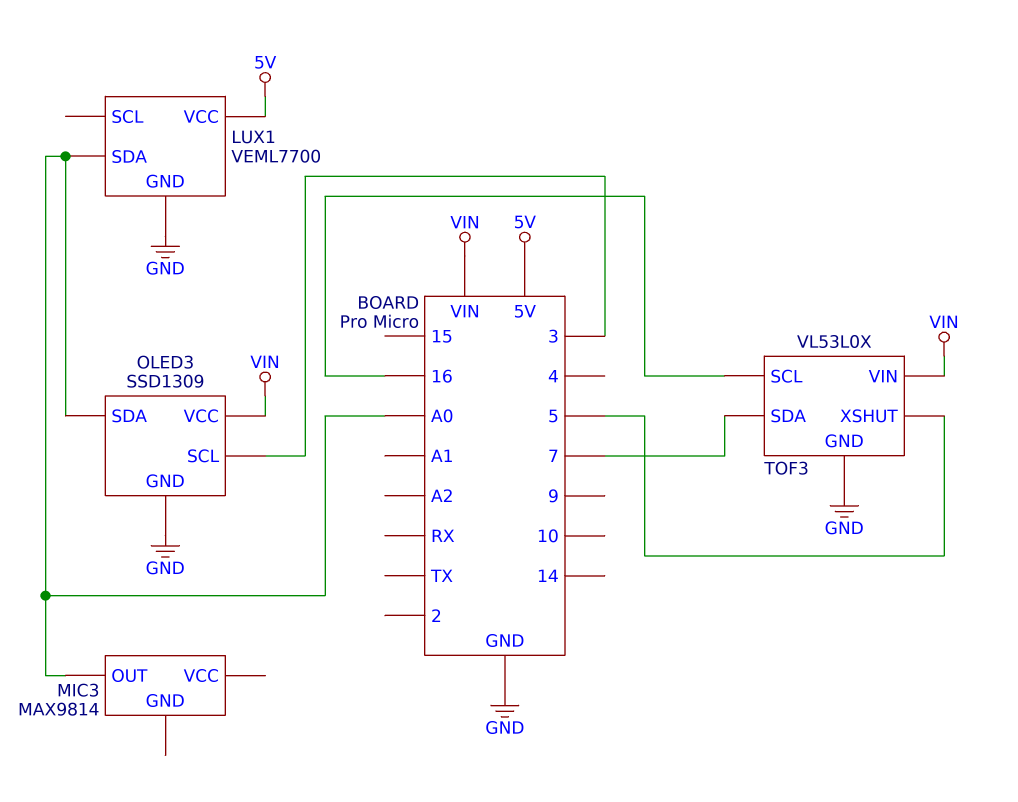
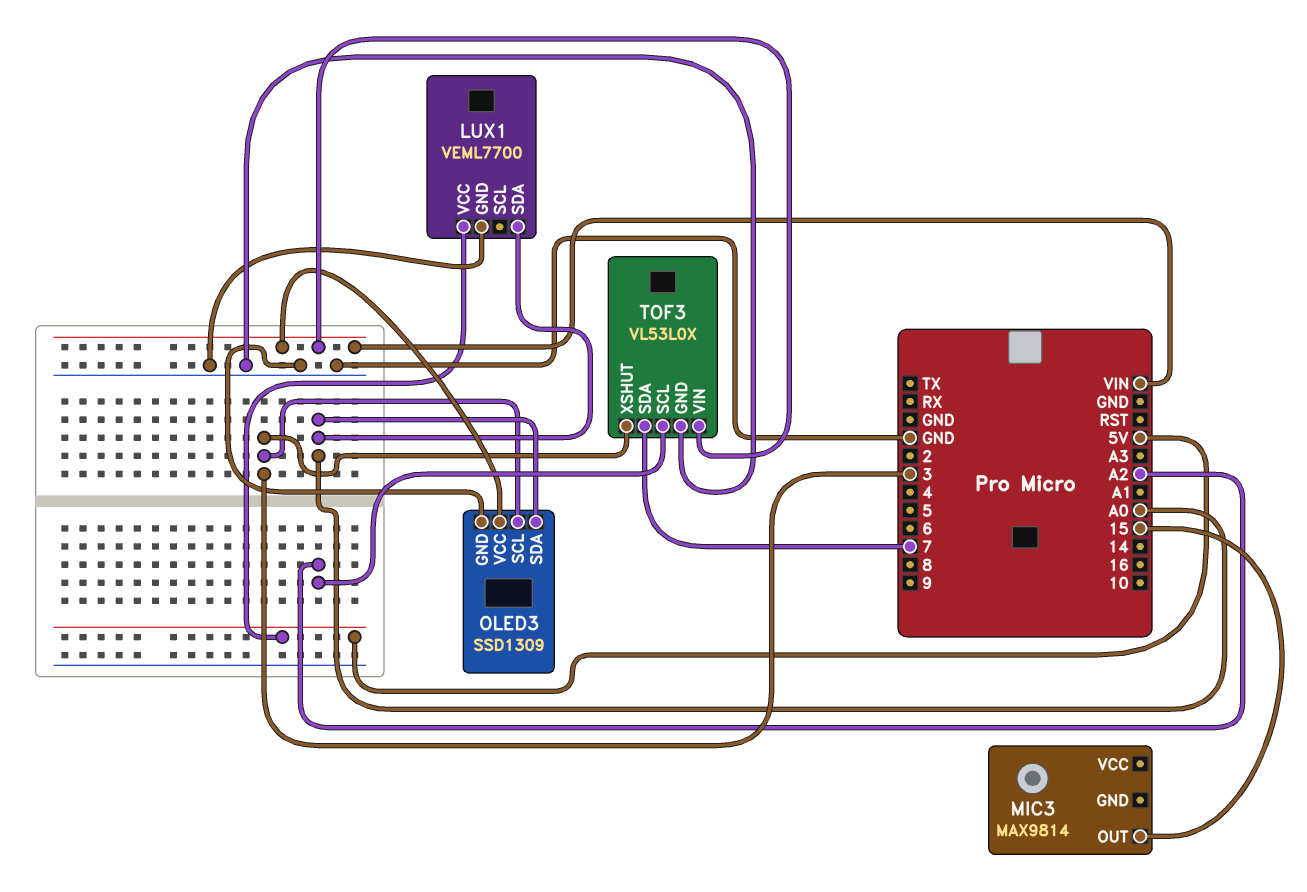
MIC3 pin OUT: A0 -> 15
TOF3 pin SCL: 16 -> A2
TOF3 pin XSHUT: 5 -> 3

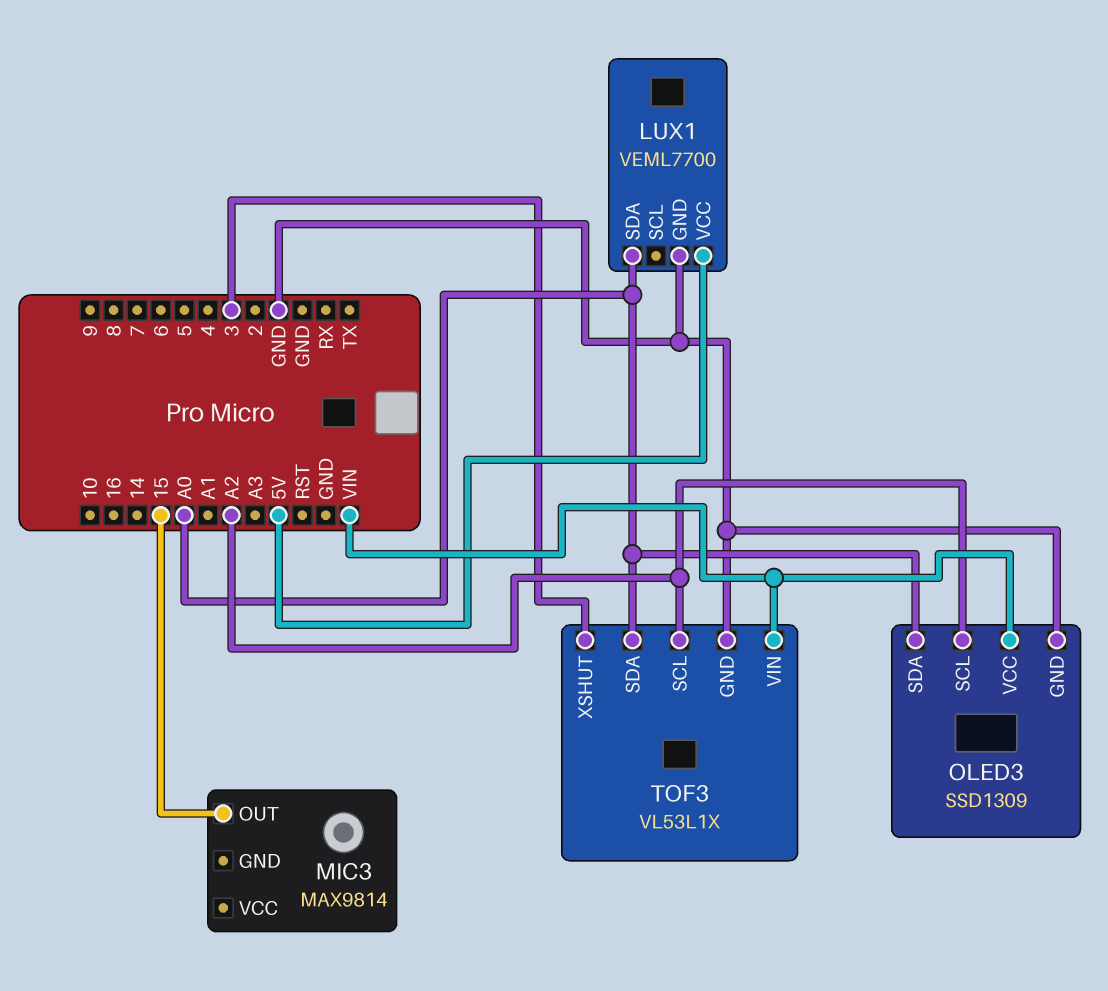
OLED3 pin SCL: 3 -> A2
TOF3: VL53L0X -> VL53L1X
TOF3 pin SDA: 7 -> A0

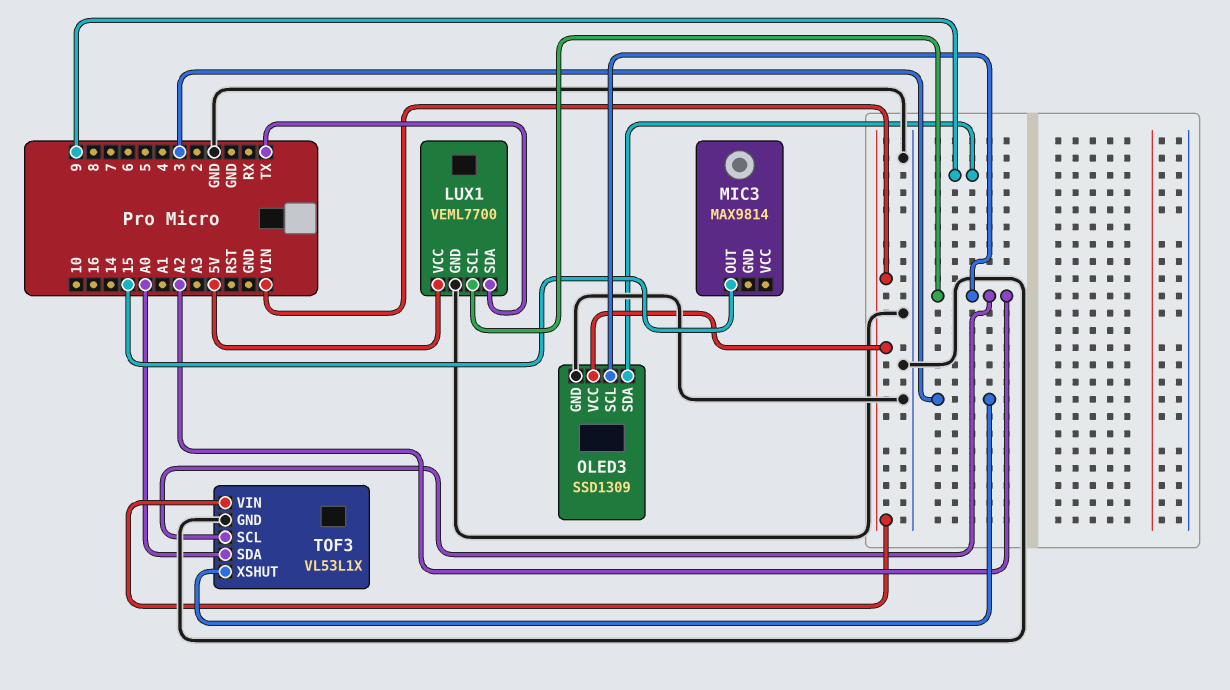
LUX1 pin SCL: none -> A2
LUX1 pin SDA: A0 -> TX
OLED3 pin SDA: A0 -> 9

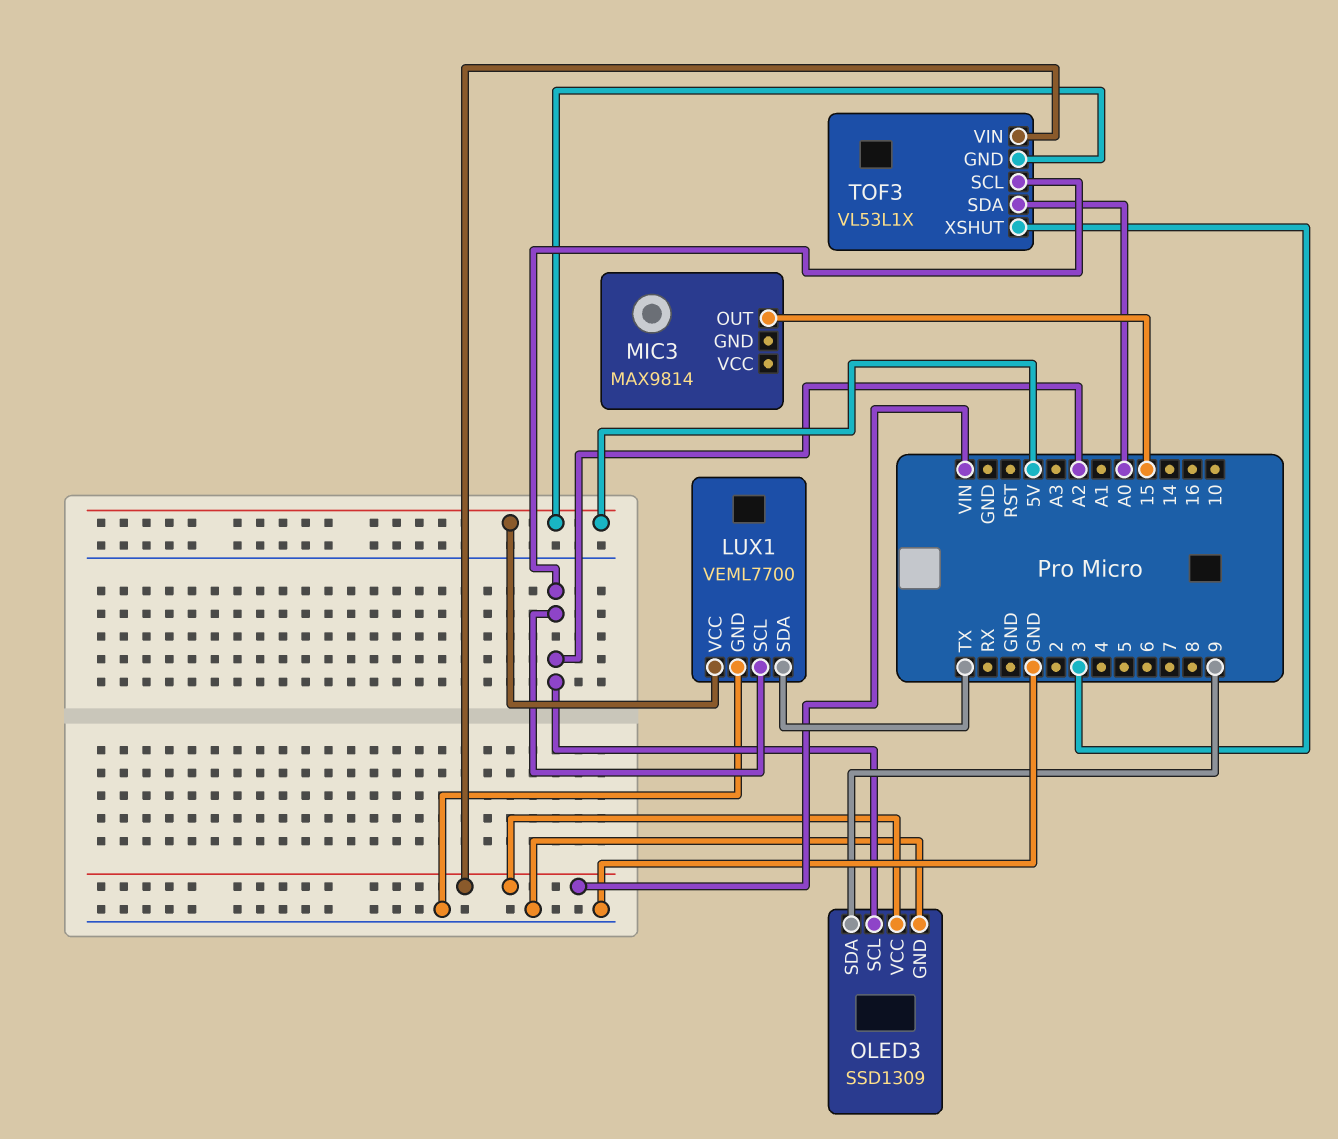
TOF3 pin GND: GND -> 5V

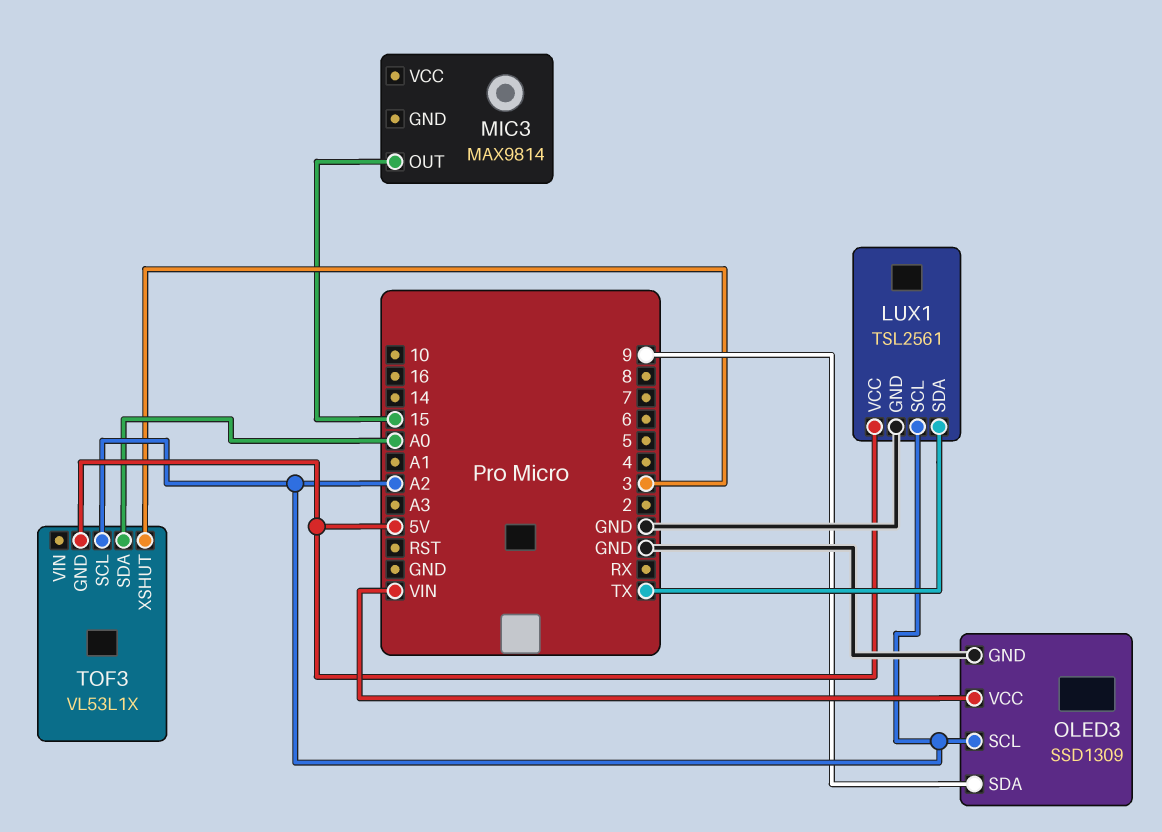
LUX1: VEML7700 -> TSL2561
TOF3 pin VIN: VIN -> none

